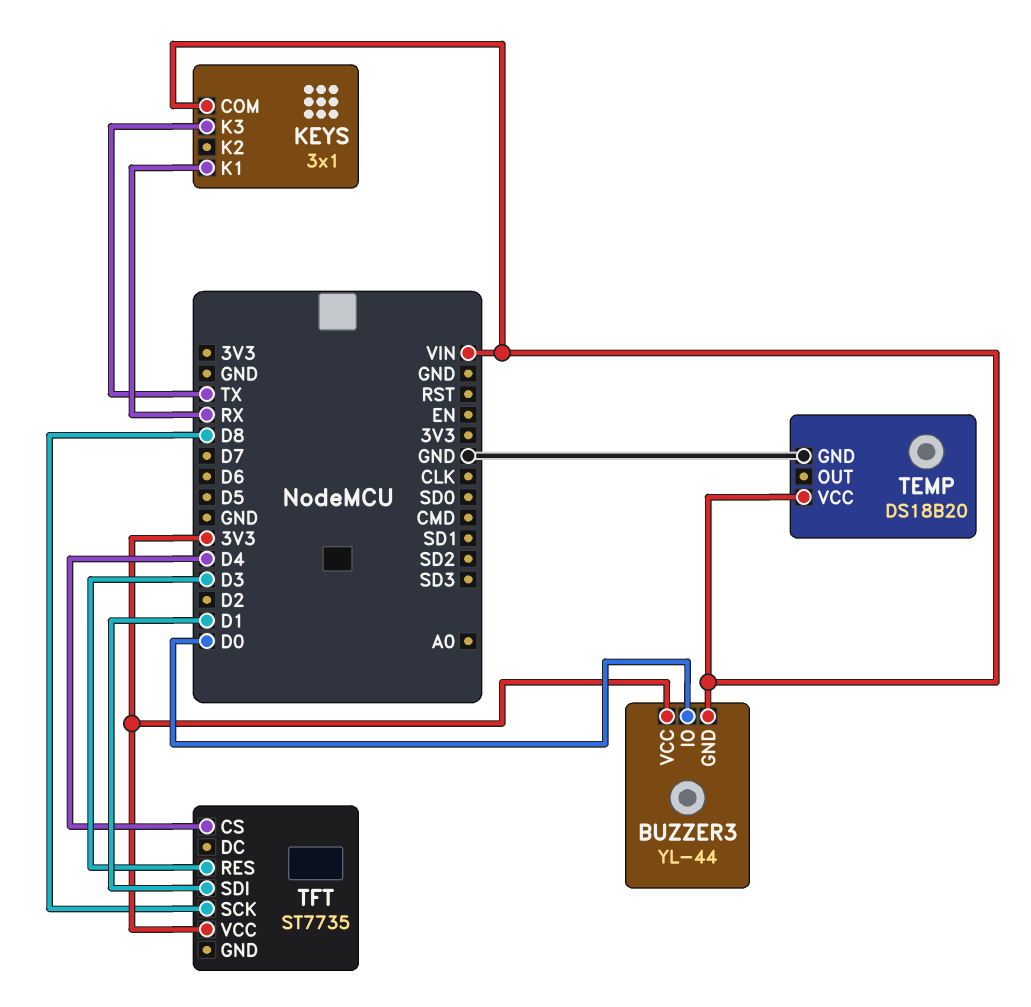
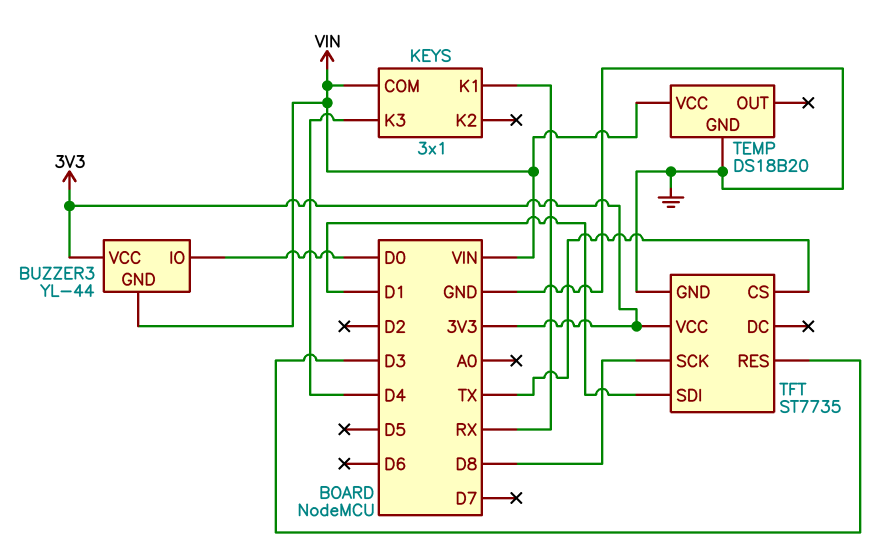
KEYS pin K3: TX -> D4
TFT pin CS: D4 -> TX
TFT pin GND: none -> GND

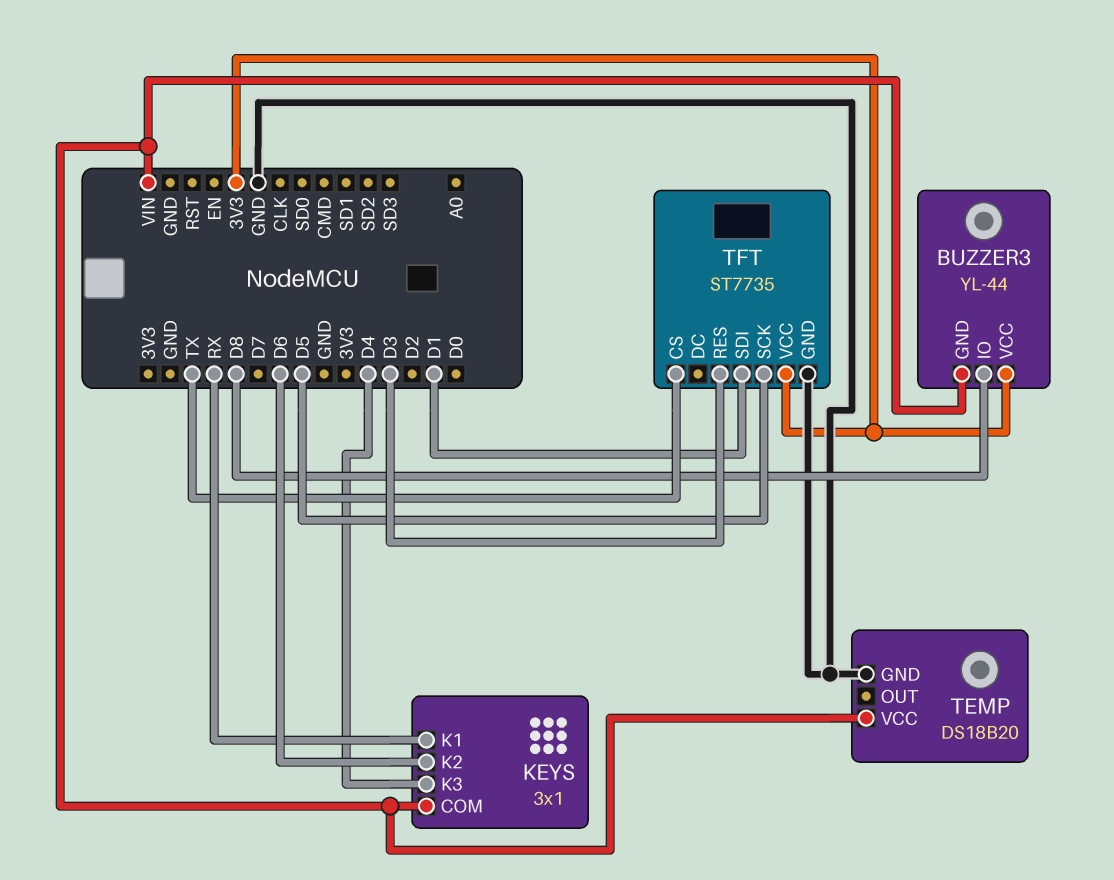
BUZZER3 pin IO: D0 -> D8
KEYS pin K2: none -> D6
TFT pin SCK: D8 -> D5

